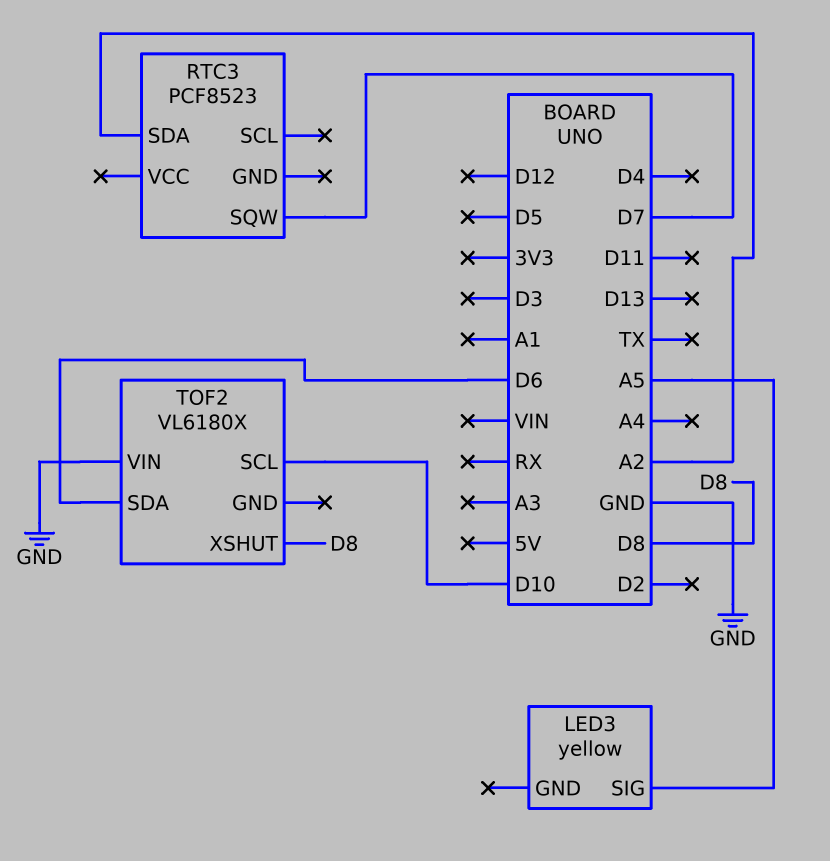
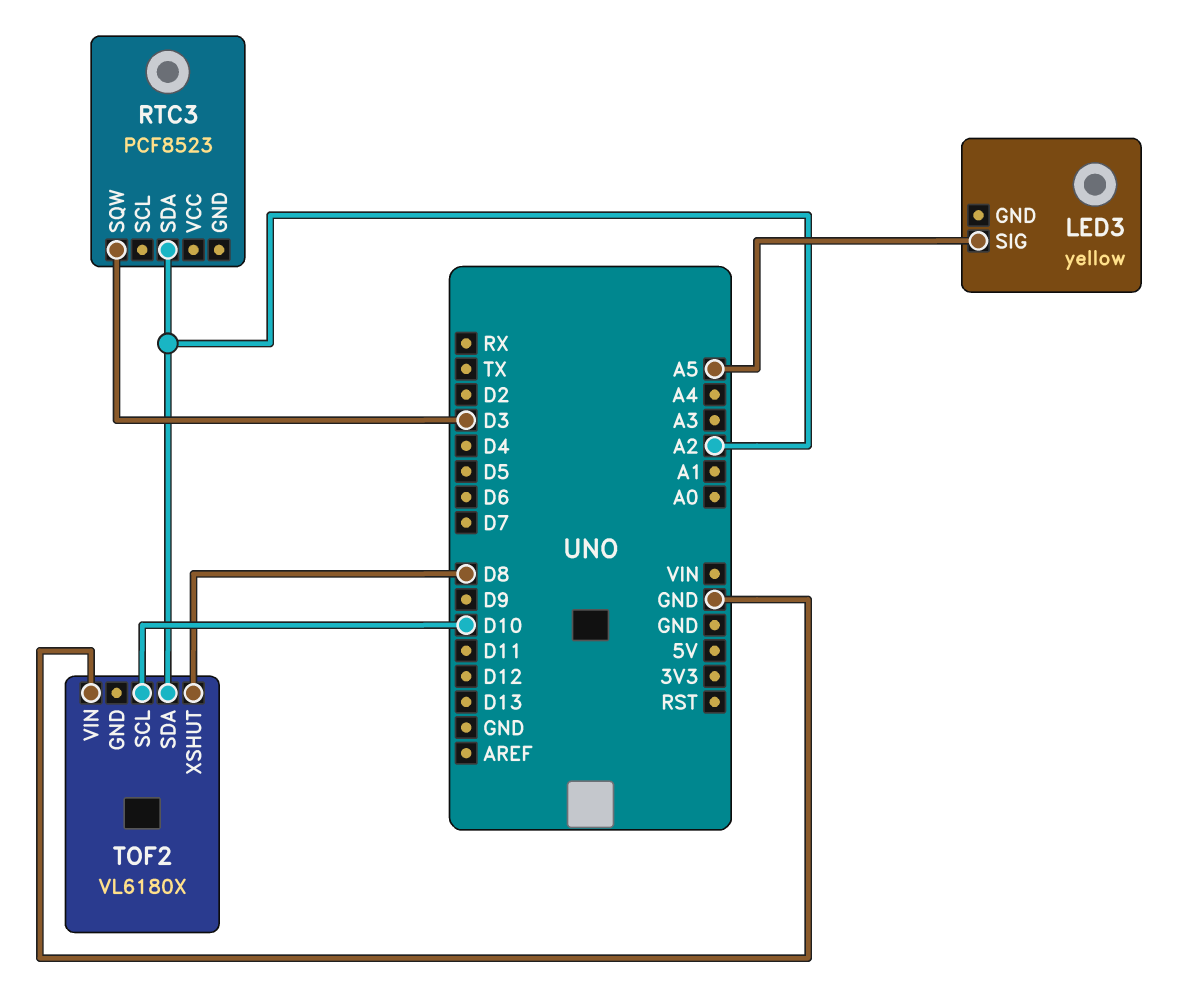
RTC3 pin SQW: D7 -> D3
TOF2 pin SDA: D6 -> A2

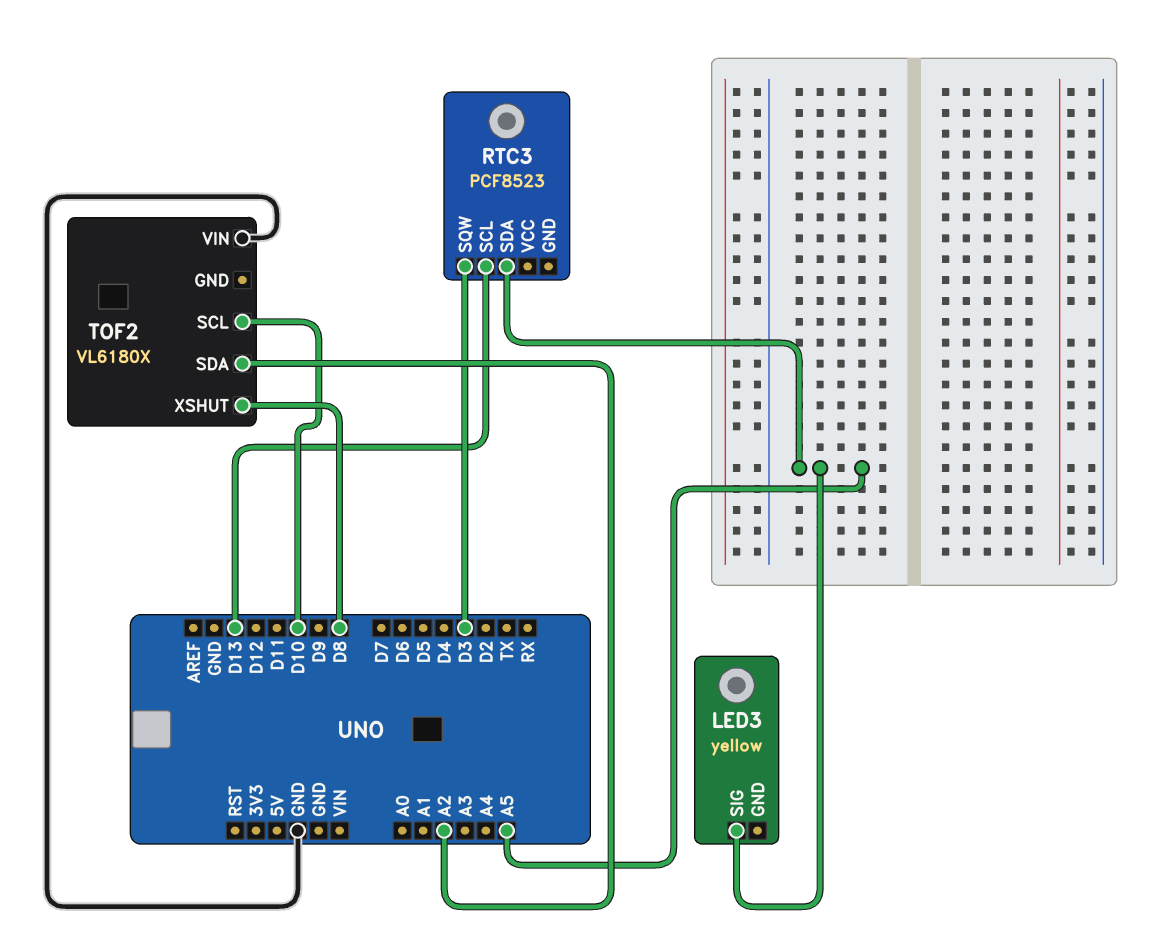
RTC3 pin SCL: none -> D13
RTC3 pin SDA: A2 -> A5

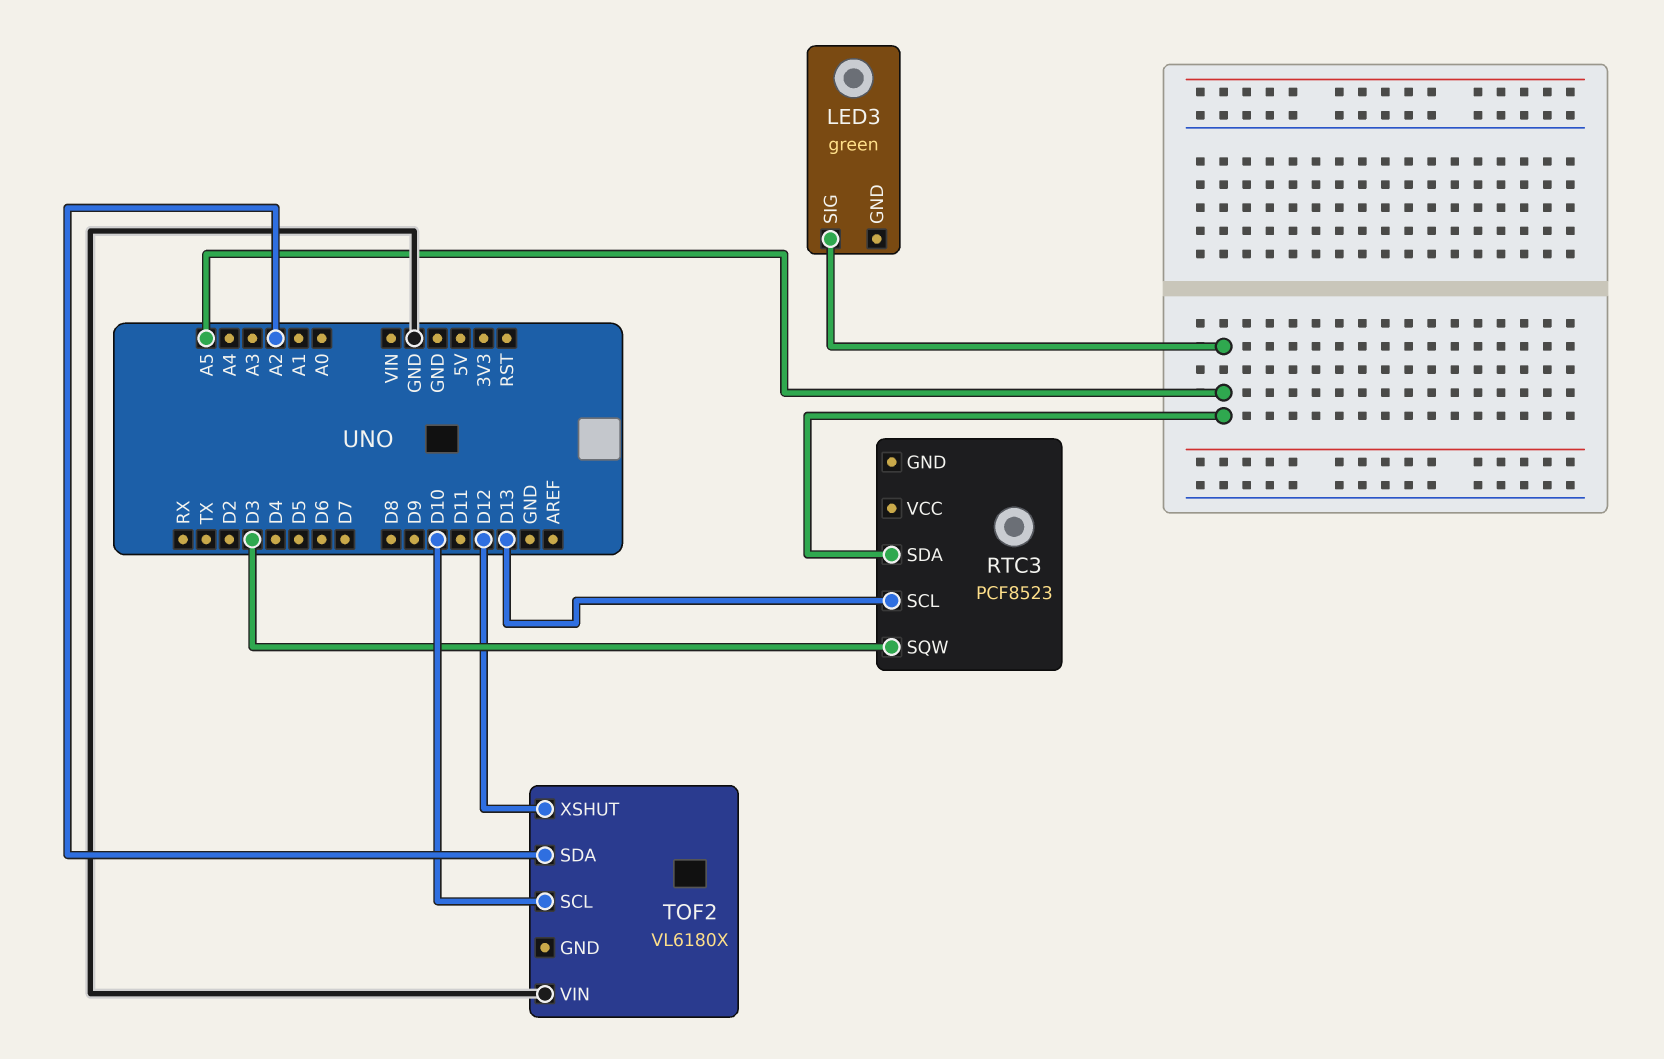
LED3: yellow -> green
TOF2 pin XSHUT: D8 -> D12

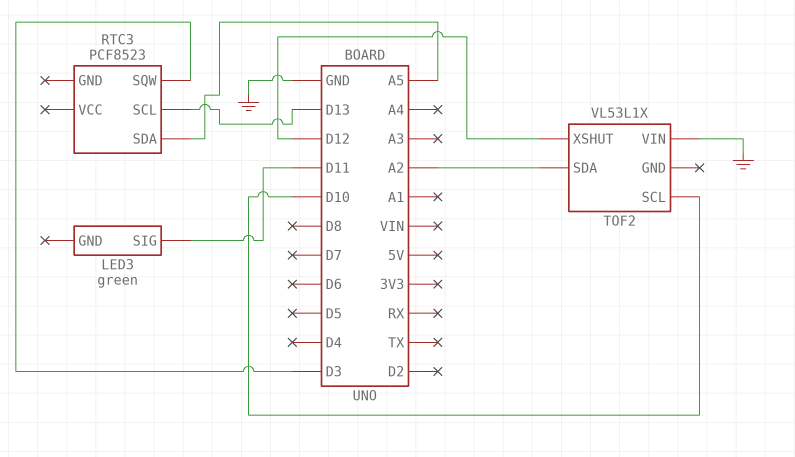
LED3 pin SIG: A5 -> D11
TOF2: VL6180X -> VL53L1X

